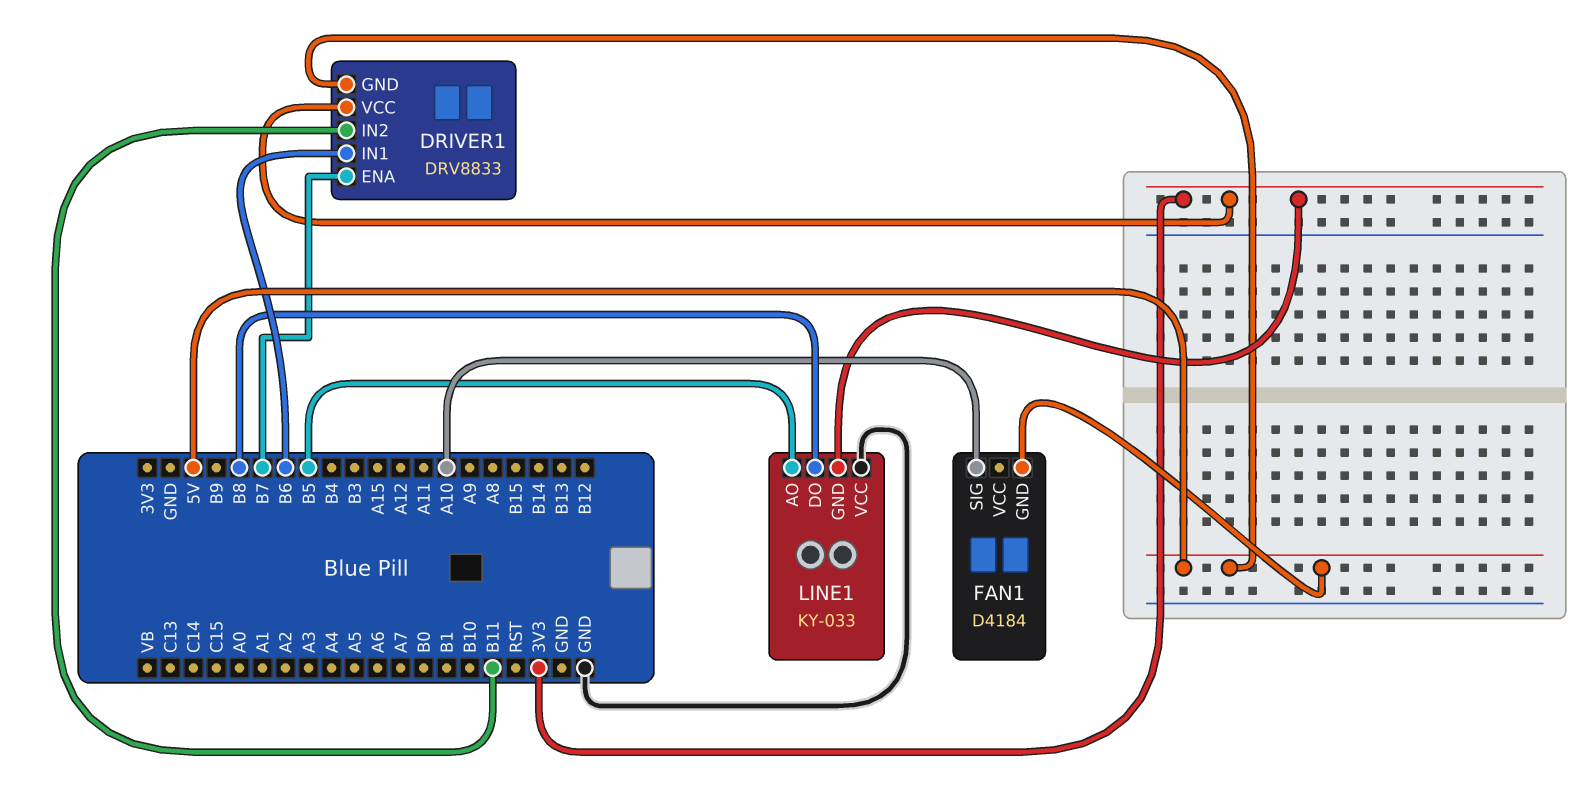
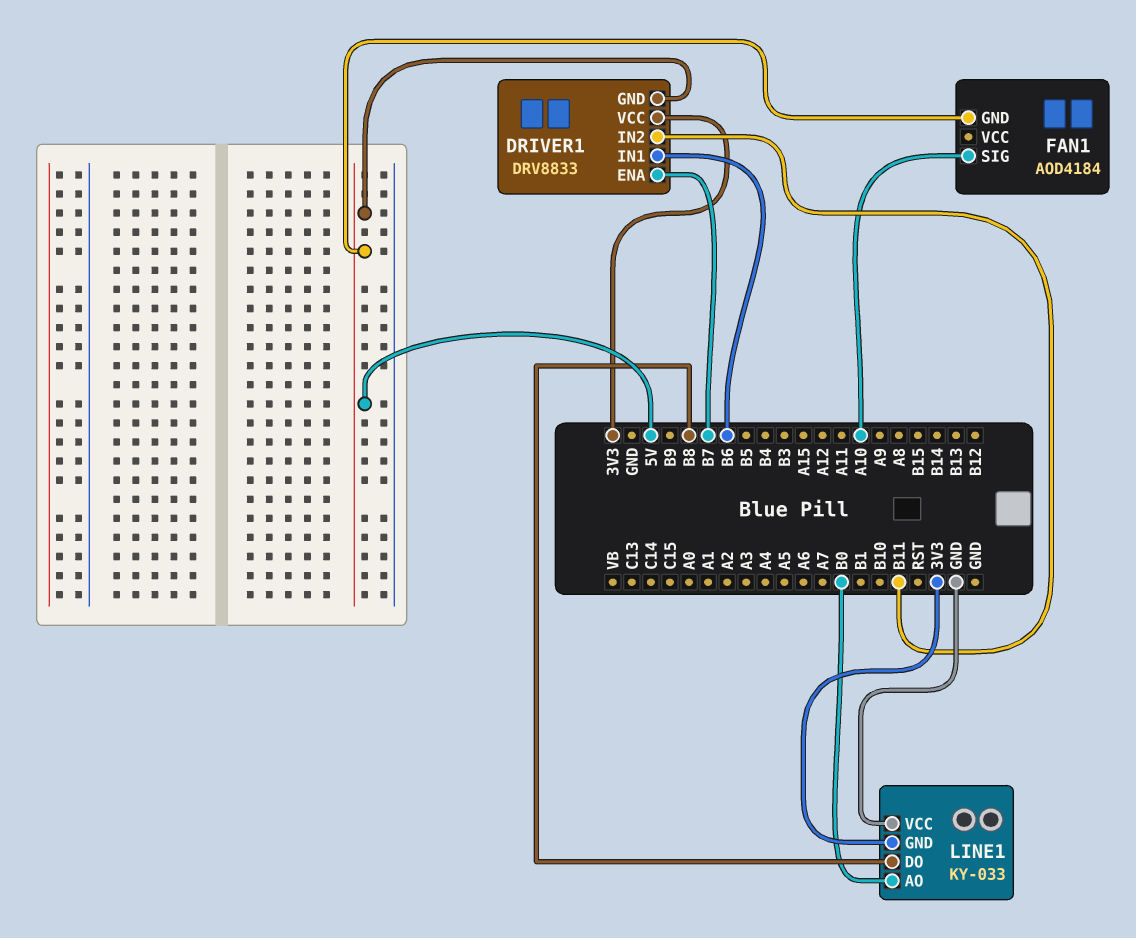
FAN1: D4184 -> AOD4184
LINE1 pin AO: B5 -> B0

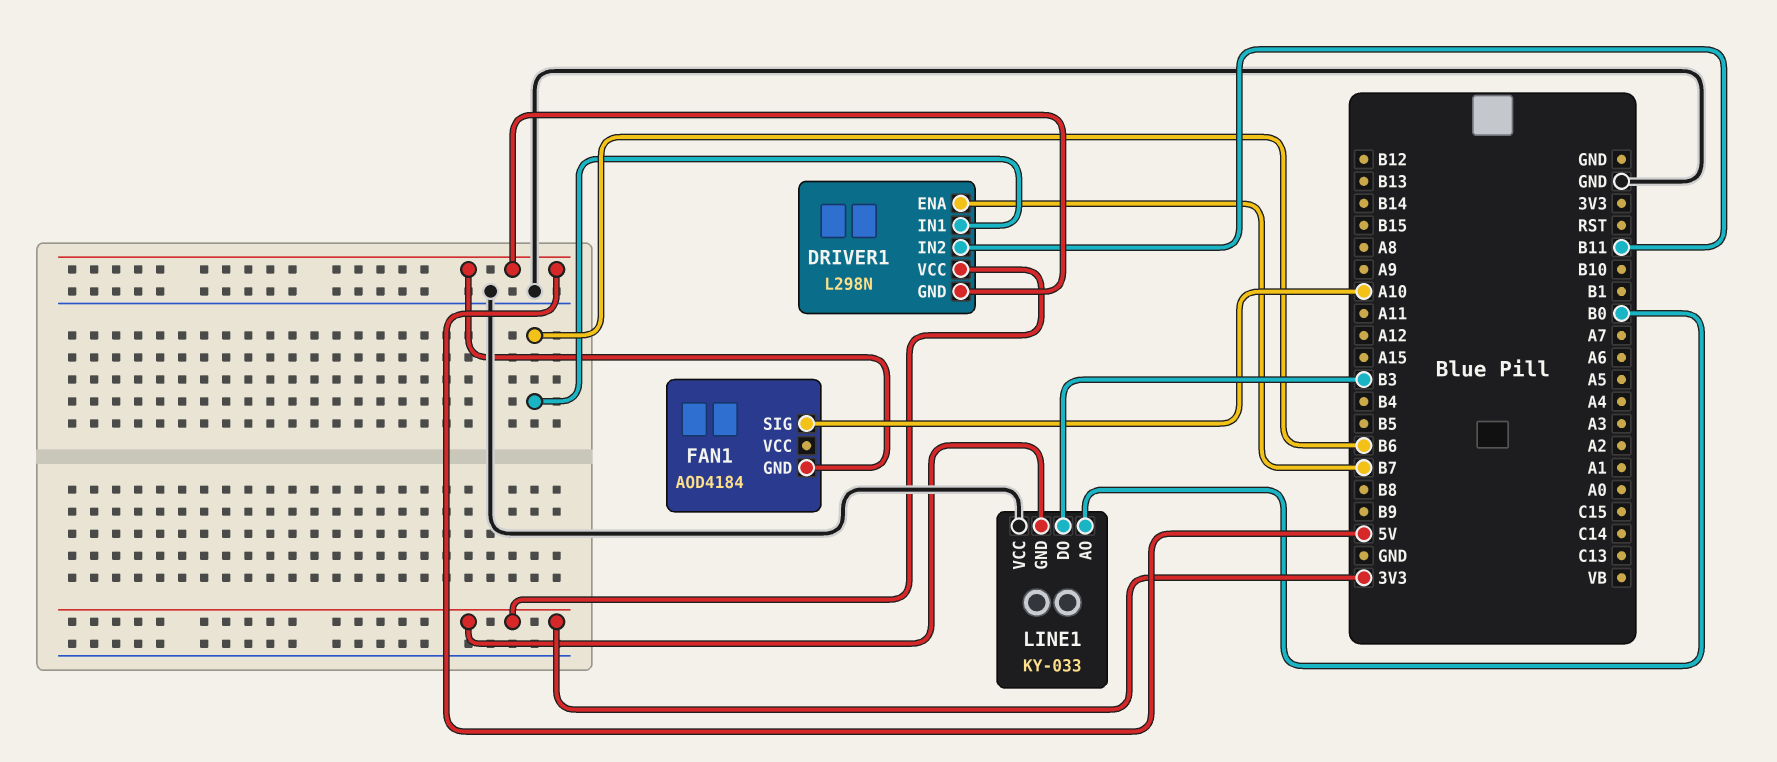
DRIVER1: DRV8833 -> L298N
LINE1 pin DO: B8 -> B3

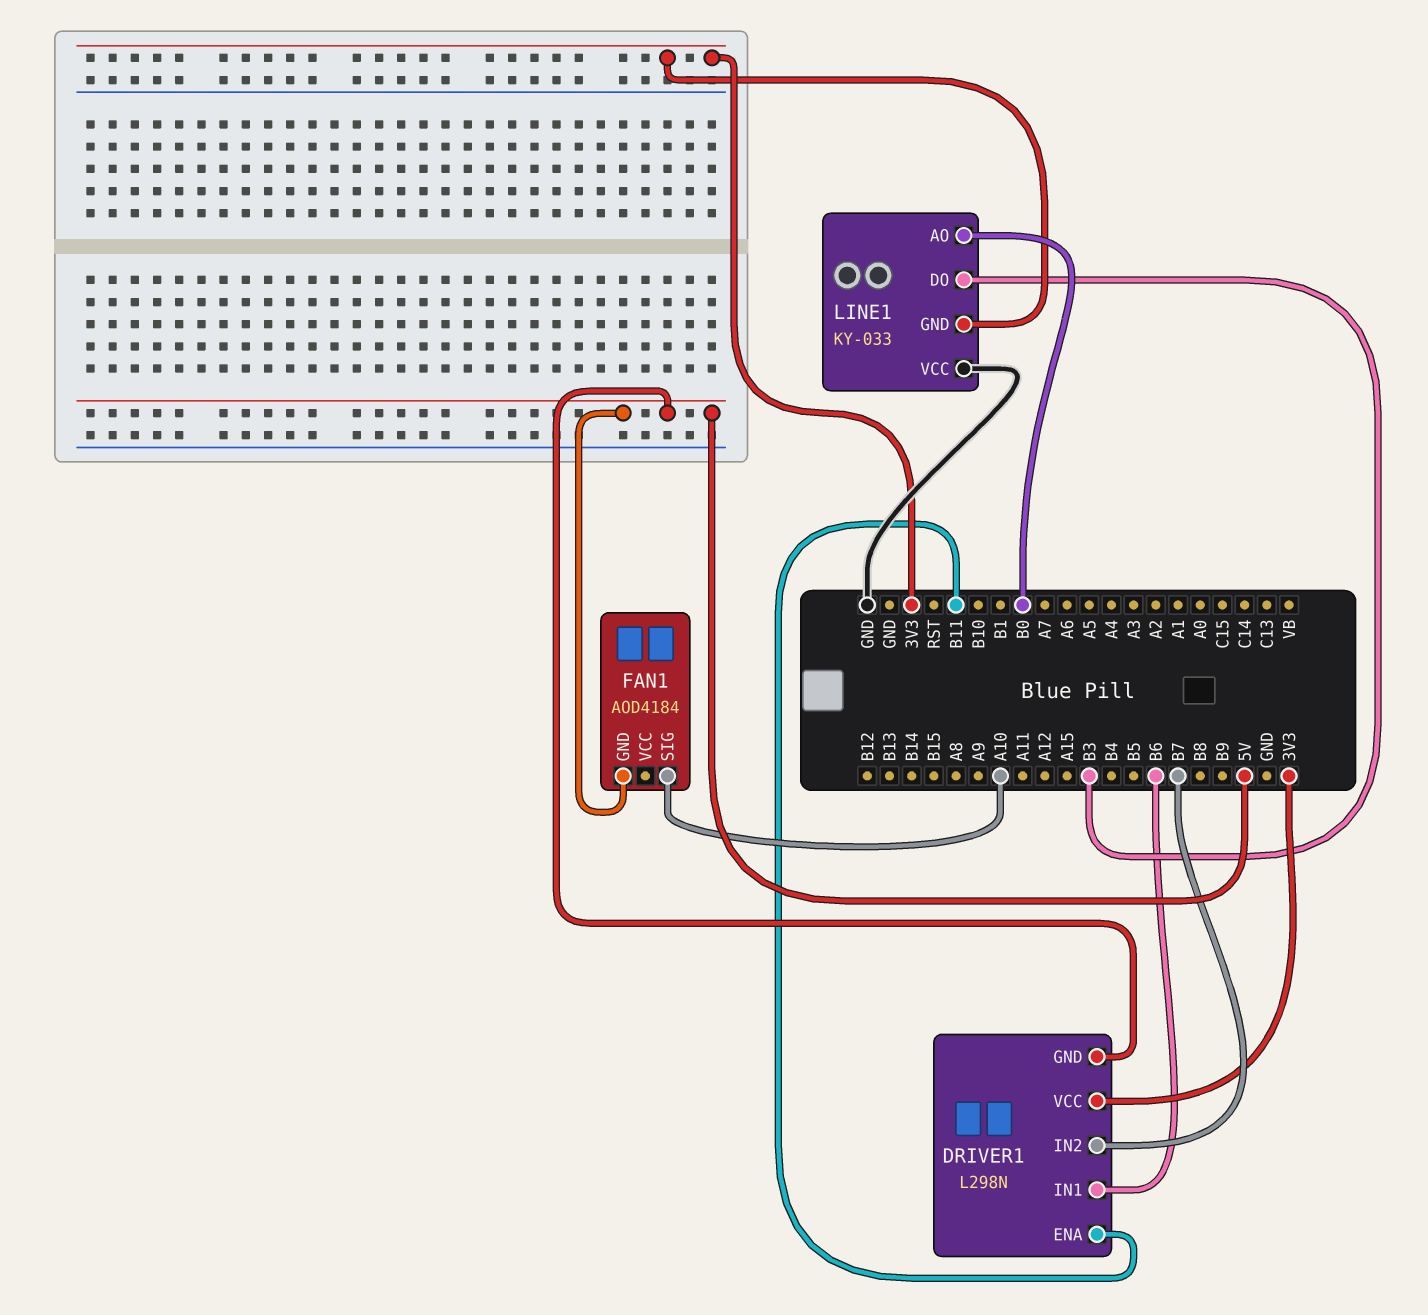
DRIVER1 pin ENA: B7 -> B11
DRIVER1 pin IN2: B11 -> B7

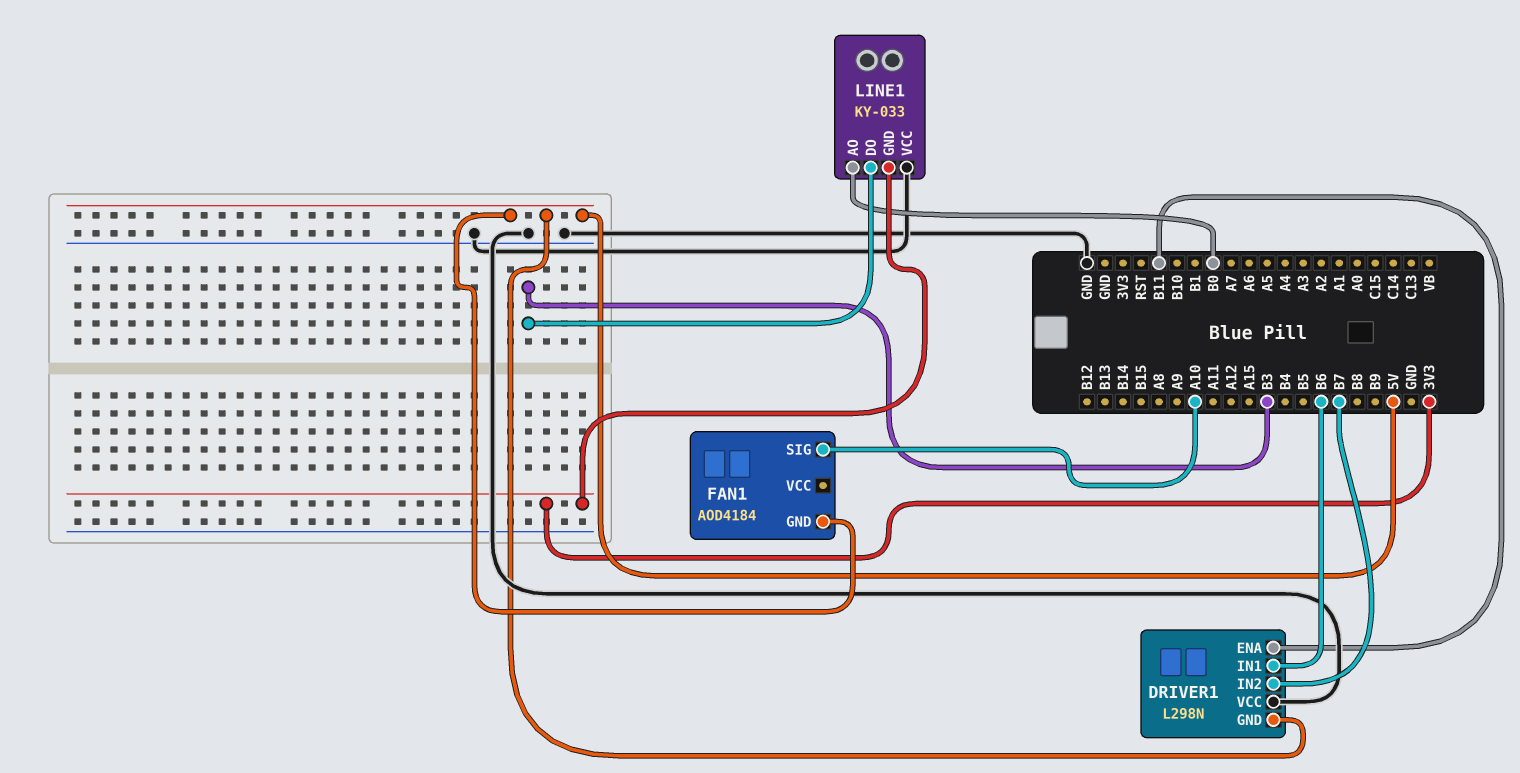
DRIVER1 pin VCC: 3V3 -> GND

